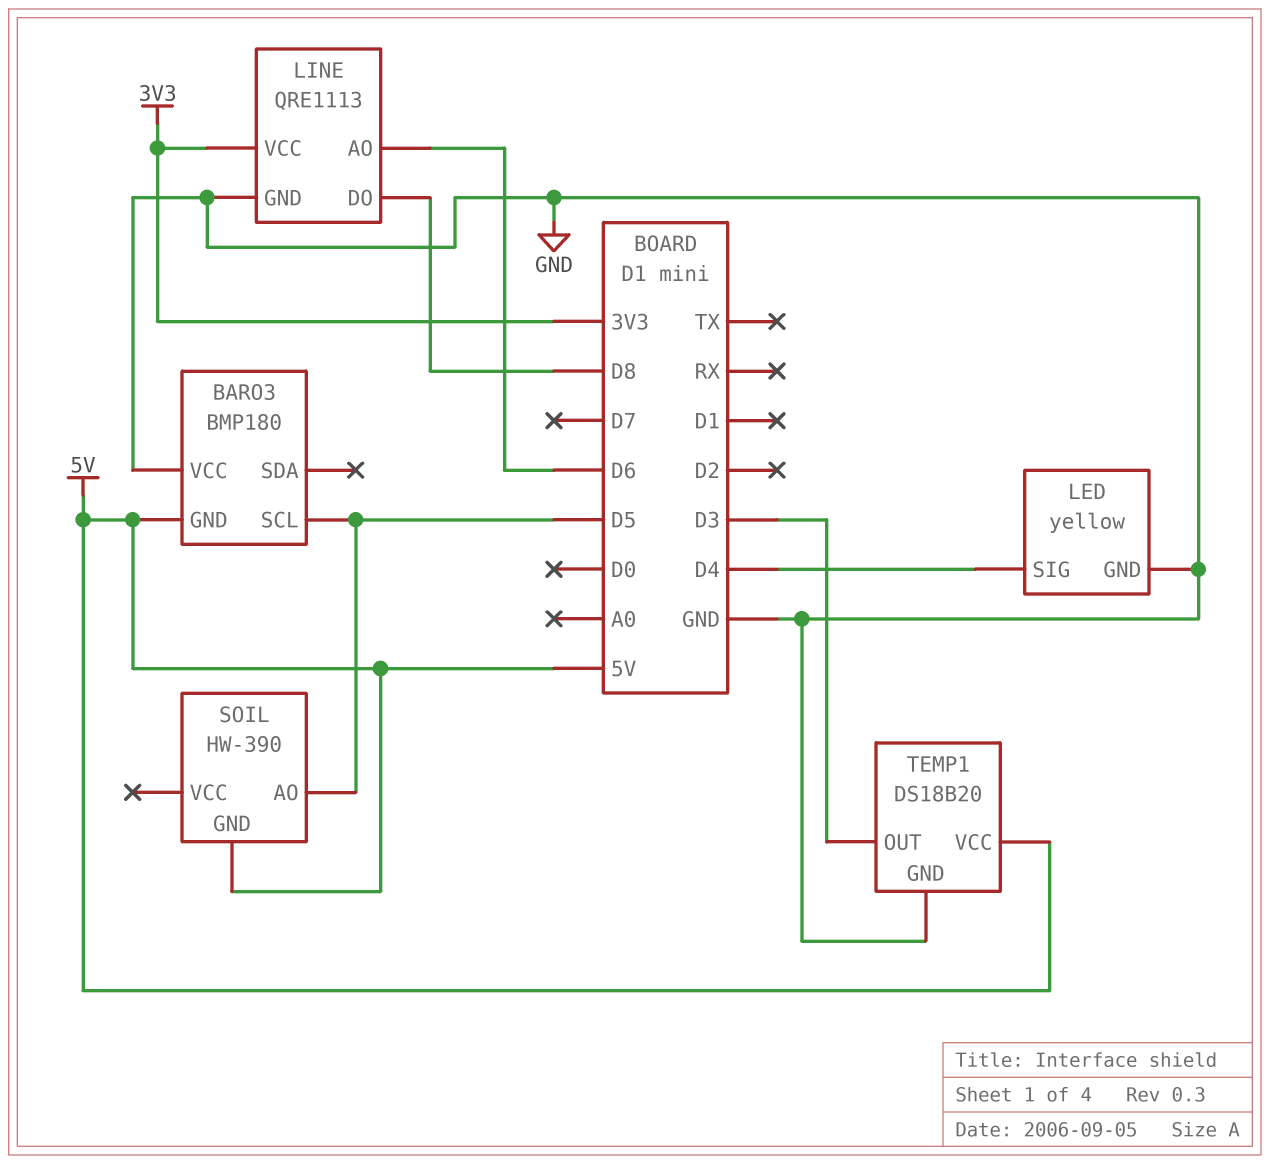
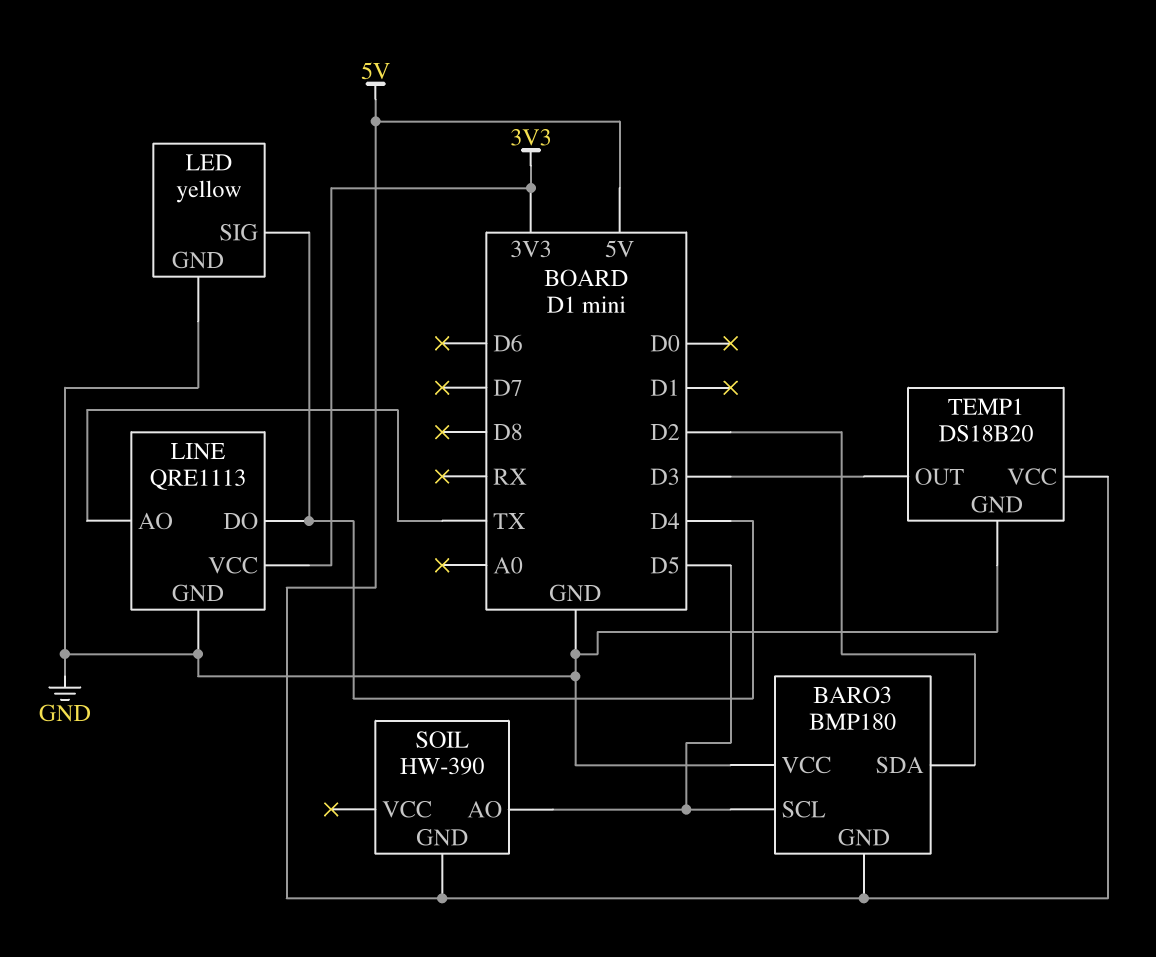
BARO3 pin SDA: none -> D2
LINE pin AO: D6 -> TX
LINE pin DO: D8 -> D4

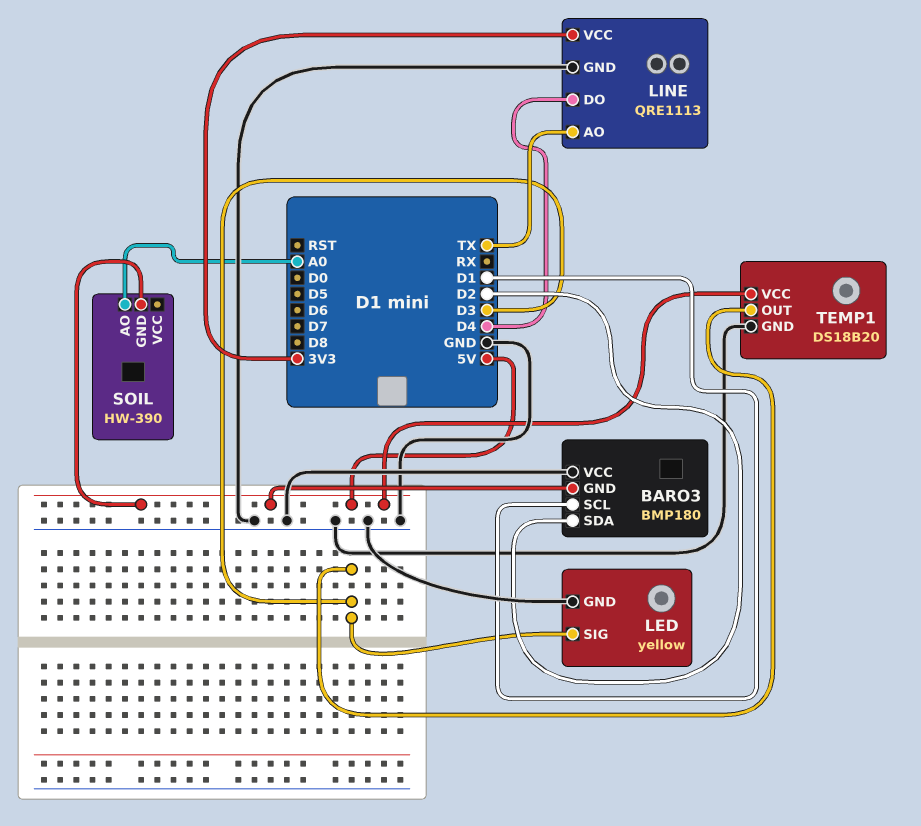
BARO3 pin SCL: D5 -> D1
LED pin SIG: D4 -> D3
SOIL pin AO: D5 -> A0

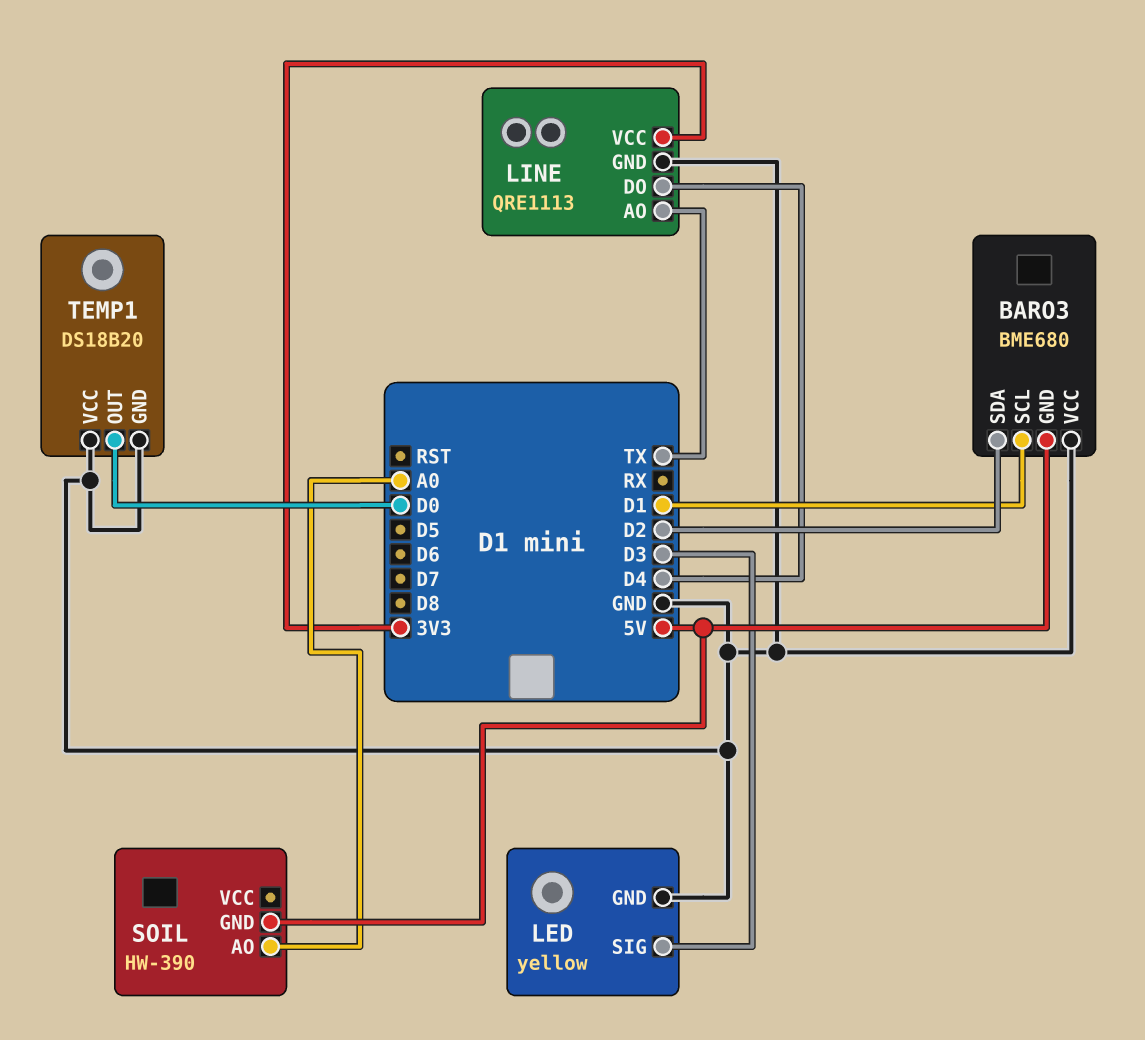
BARO3: BMP180 -> BME680
TEMP1 pin OUT: D3 -> D0
TEMP1 pin VCC: 5V -> GND

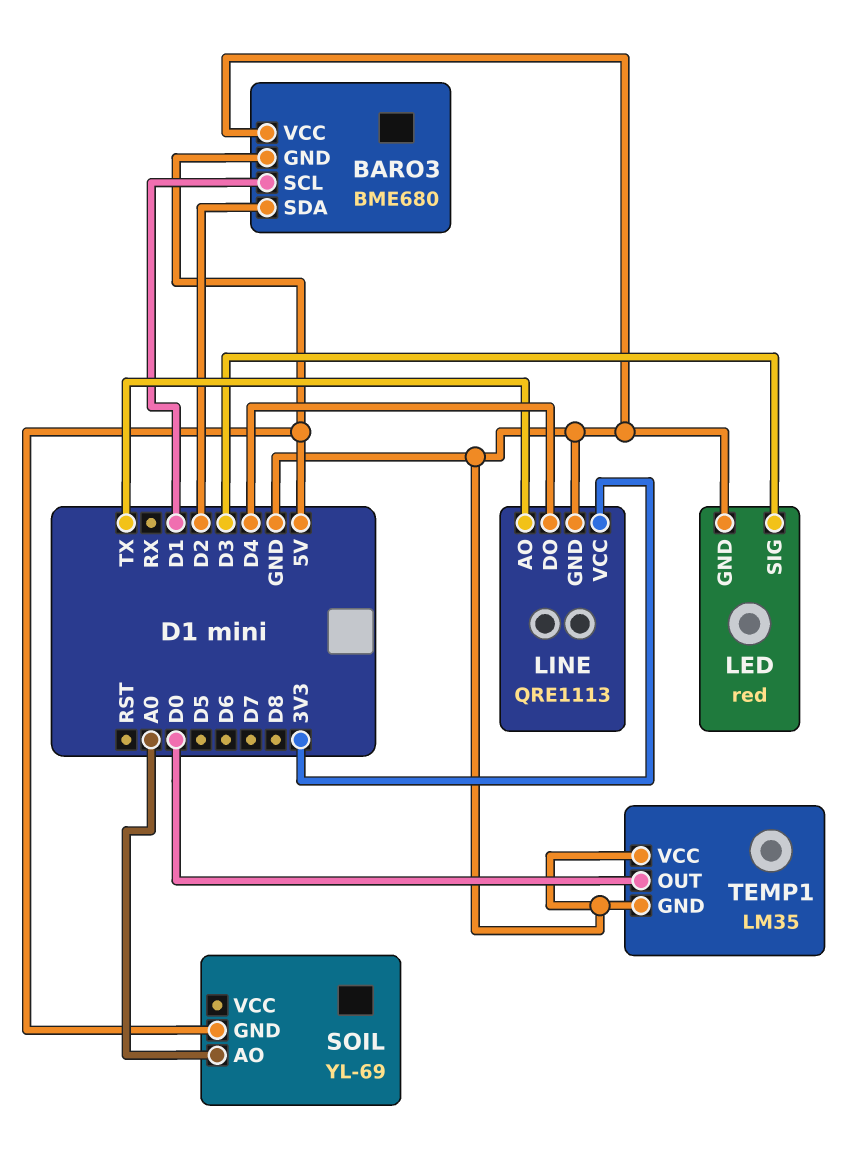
LED: yellow -> red
SOIL: HW-390 -> YL-69
TEMP1: DS18B20 -> LM35

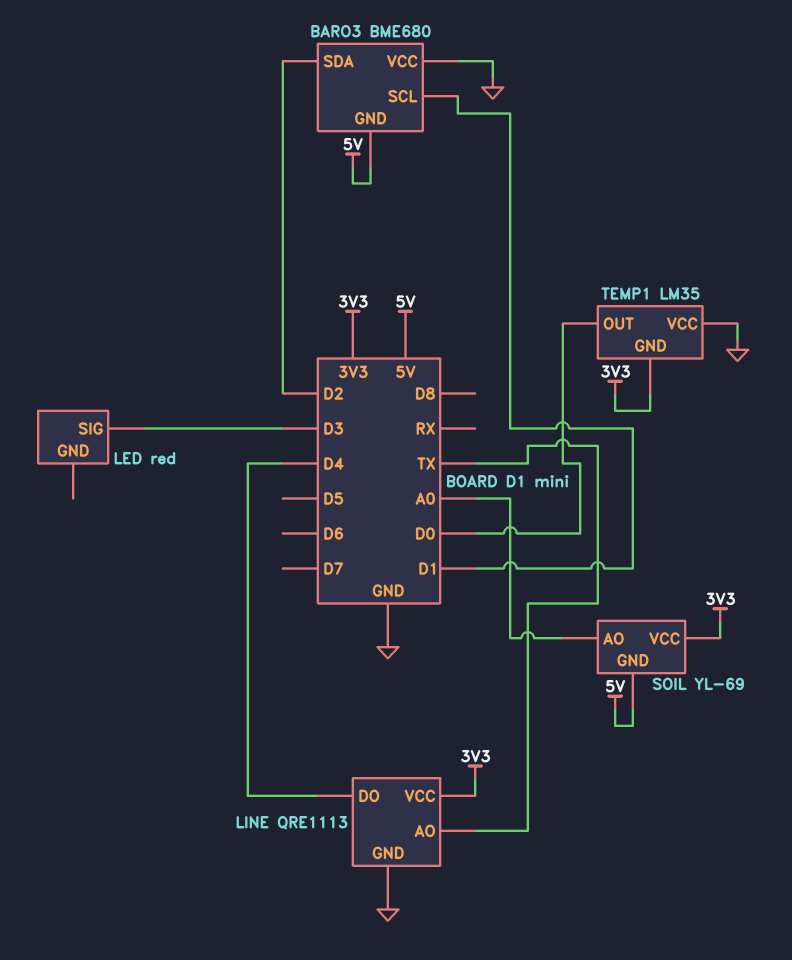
LED pin GND: GND -> none
SOIL pin VCC: none -> 3V3
TEMP1 pin GND: GND -> 3V3

